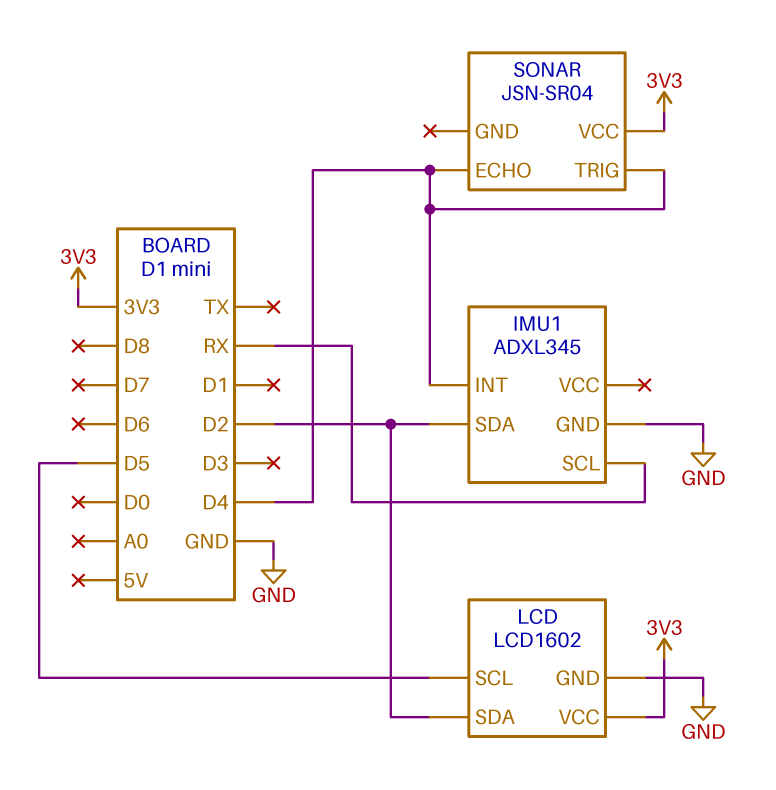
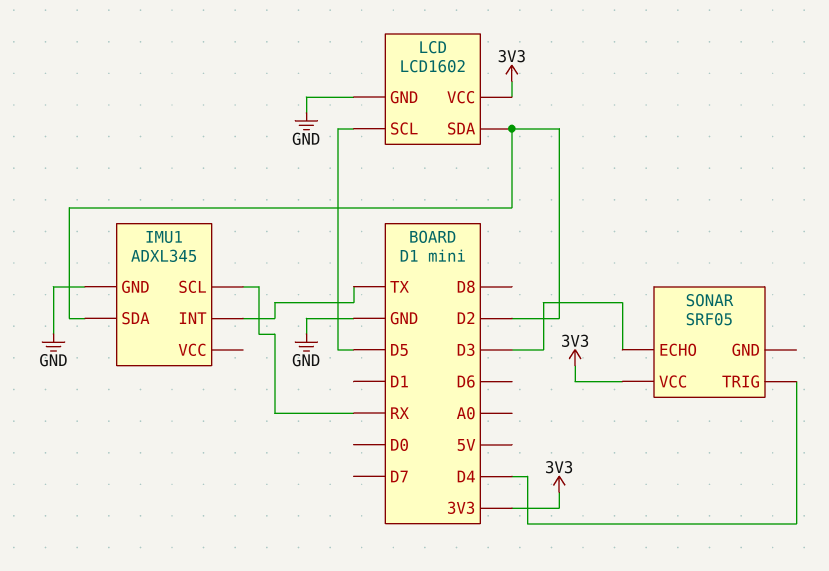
IMU1 pin INT: D4 -> TX
SONAR: JSN-SR04 -> SRF05
SONAR pin ECHO: D4 -> D3

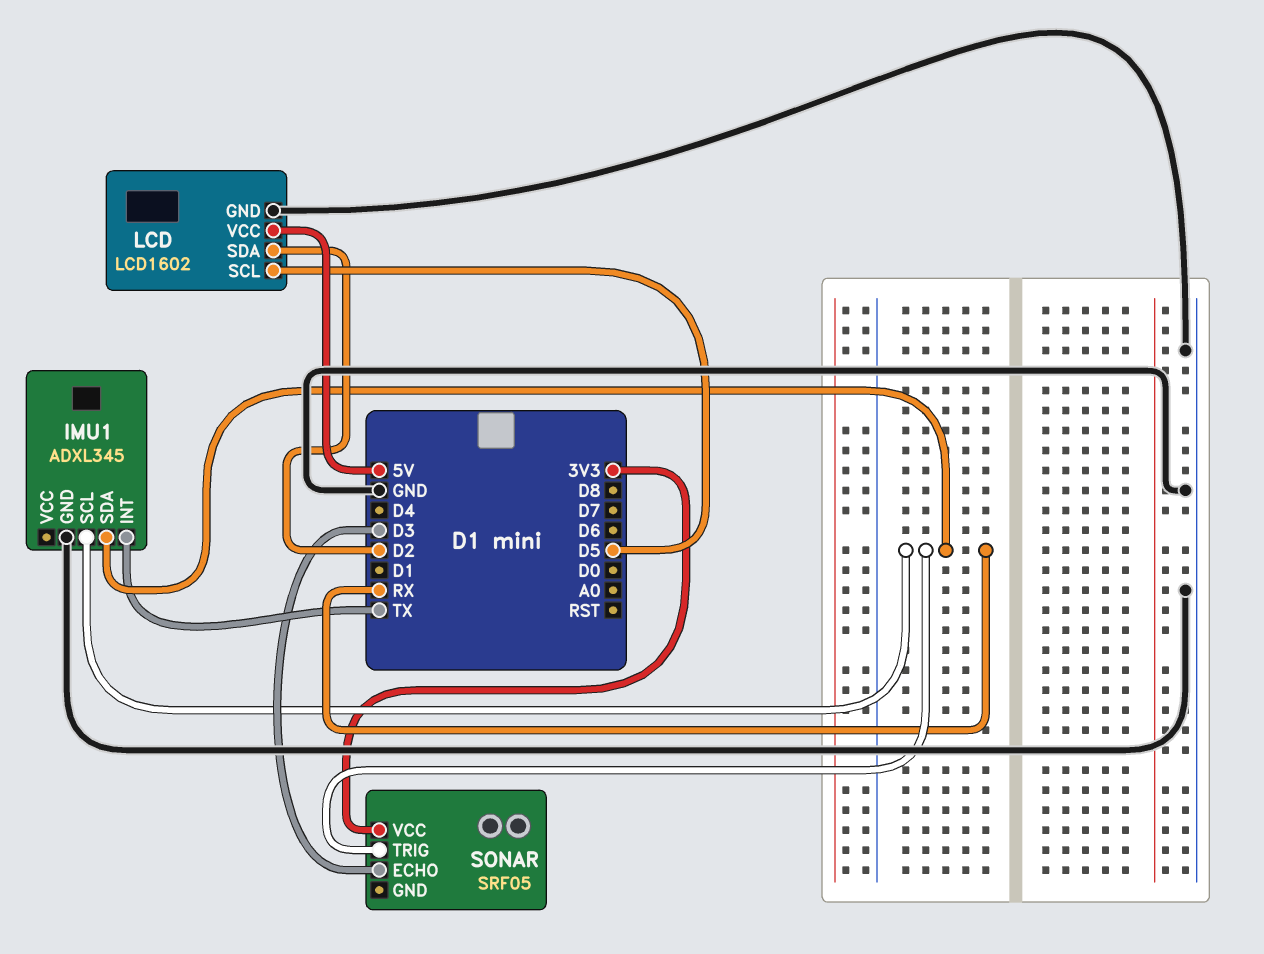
IMU1 pin SDA: D2 -> RX
LCD pin VCC: 3V3 -> 5V
SONAR pin TRIG: D4 -> RX

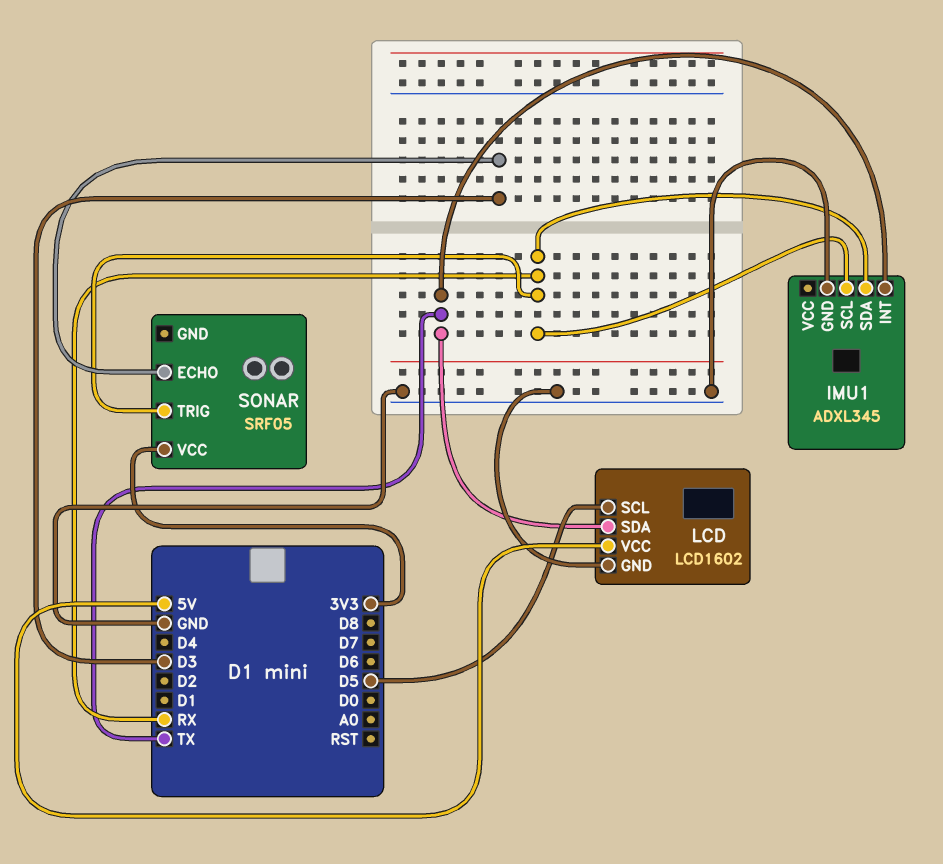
LCD pin SDA: D2 -> TX

